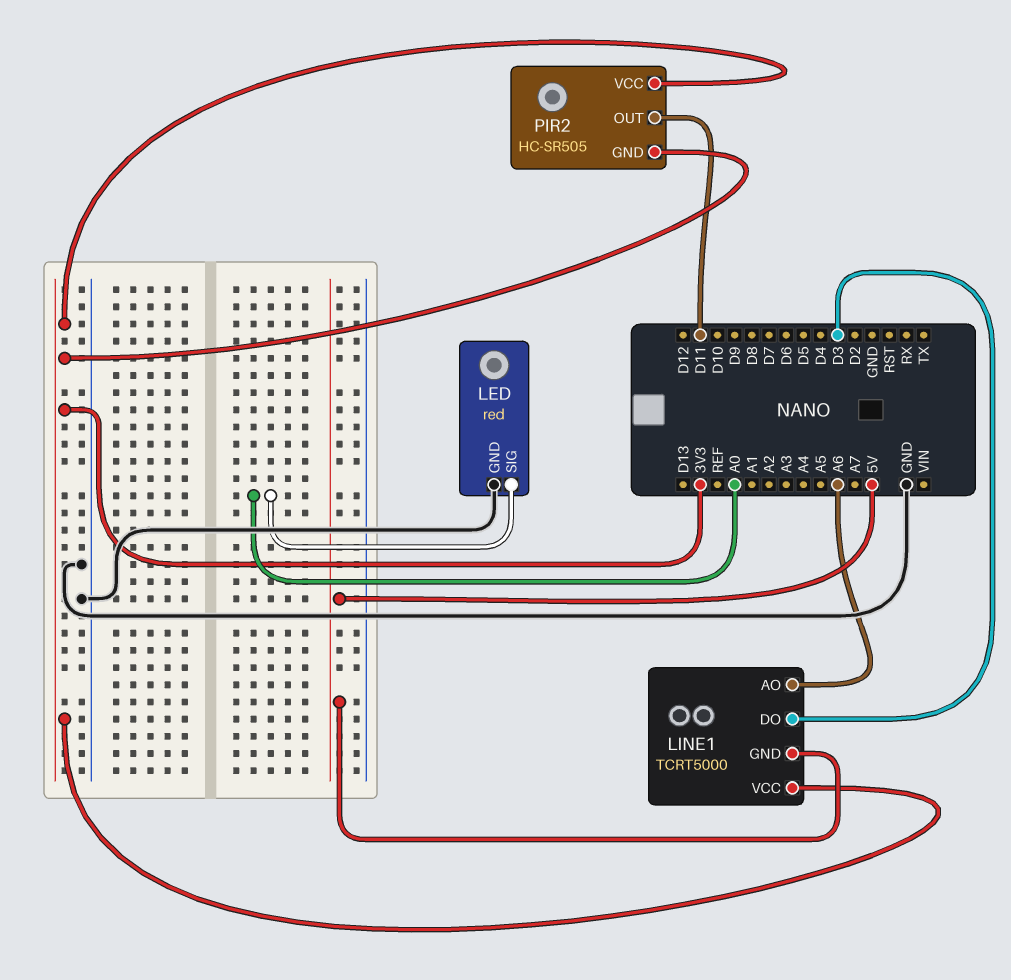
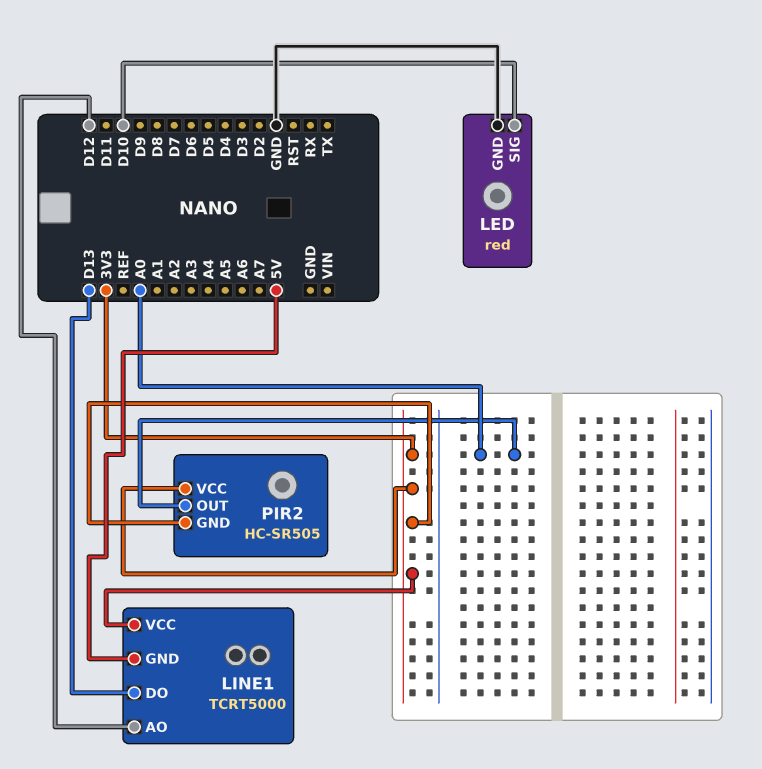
LED pin SIG: A0 -> D10
LINE1 pin AO: A6 -> D12
LINE1 pin DO: D3 -> D13
PIR2 pin OUT: D11 -> A0

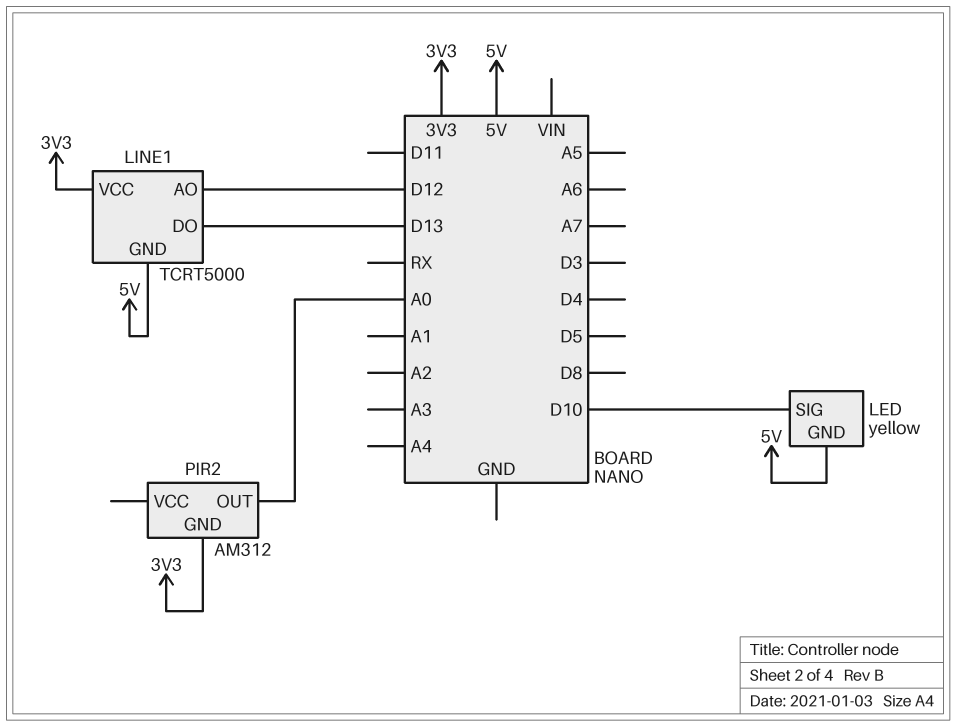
LED: red -> yellow
LED pin GND: GND -> 5V
PIR2: HC-SR505 -> AM312
PIR2 pin VCC: 3V3 -> none

